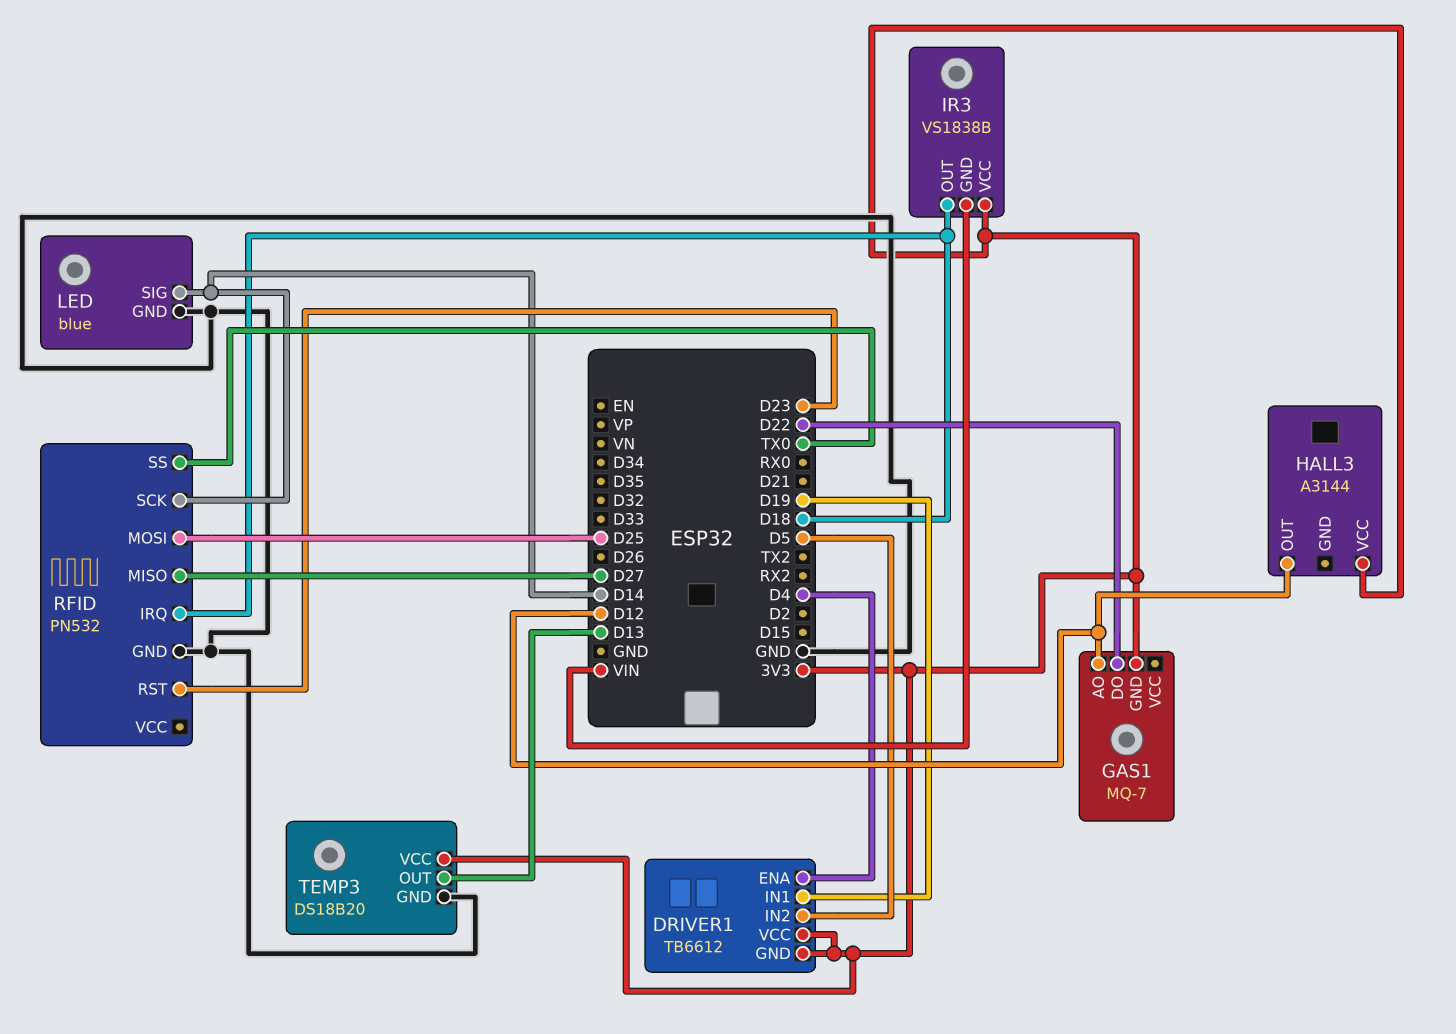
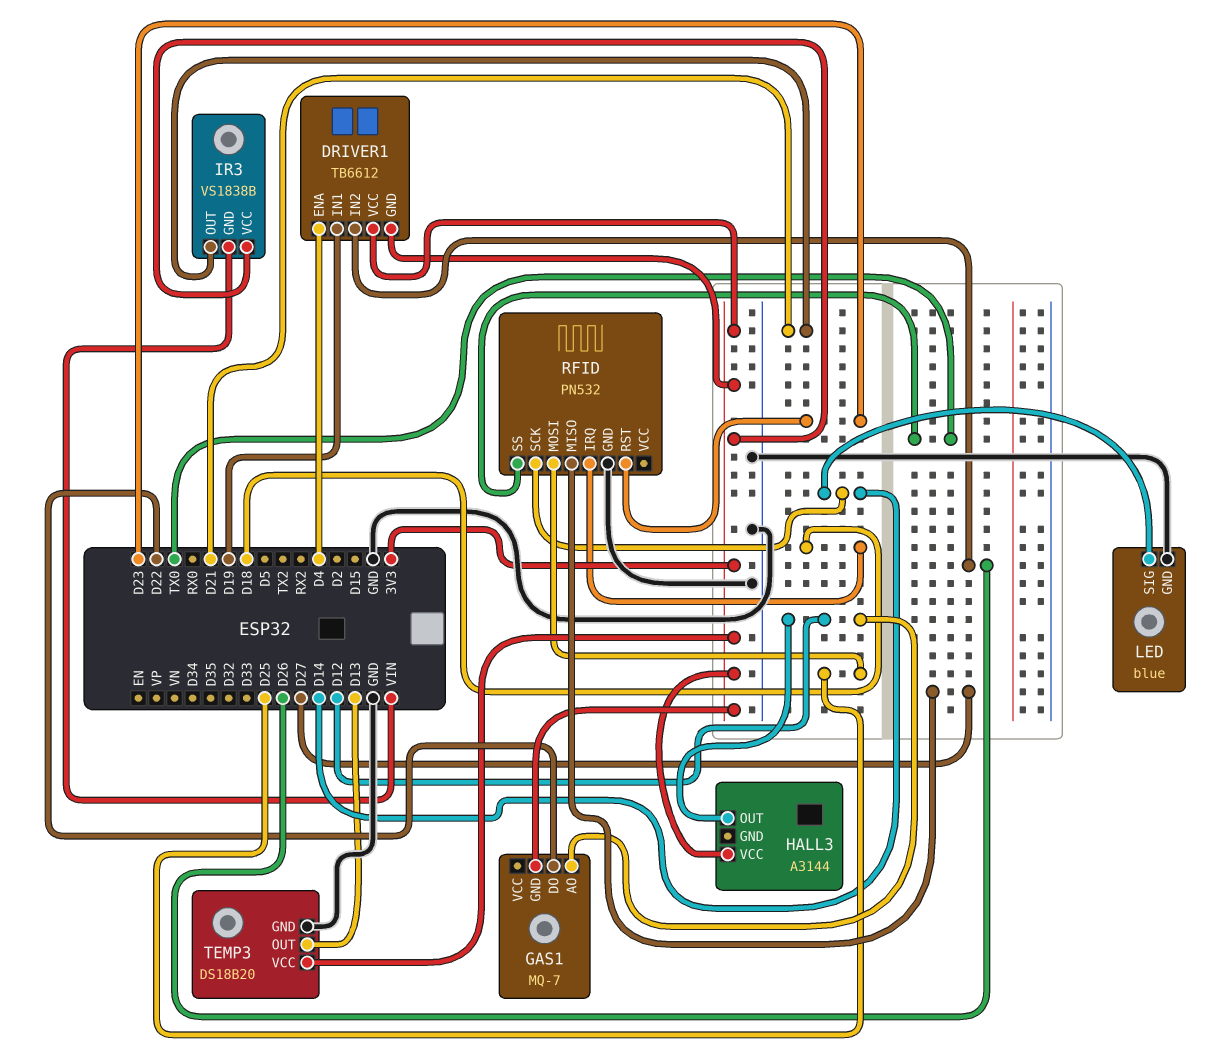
DRIVER1 pin IN2: D5 -> D26
IR3 pin OUT: D18 -> D21

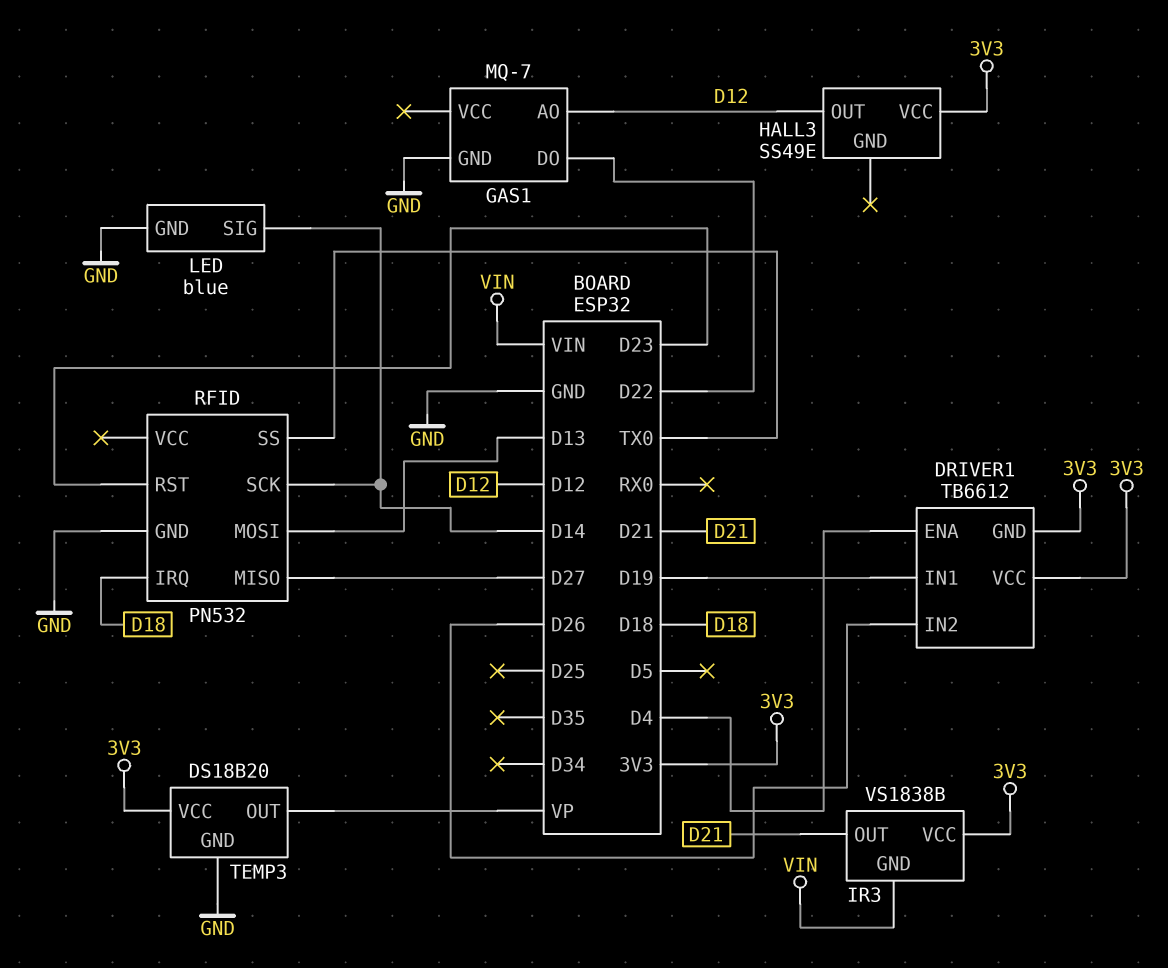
GAS1 pin GND: 3V3 -> GND
HALL3: A3144 -> SS49E
RFID pin MOSI: D25 -> D13
TEMP3 pin OUT: D13 -> VP

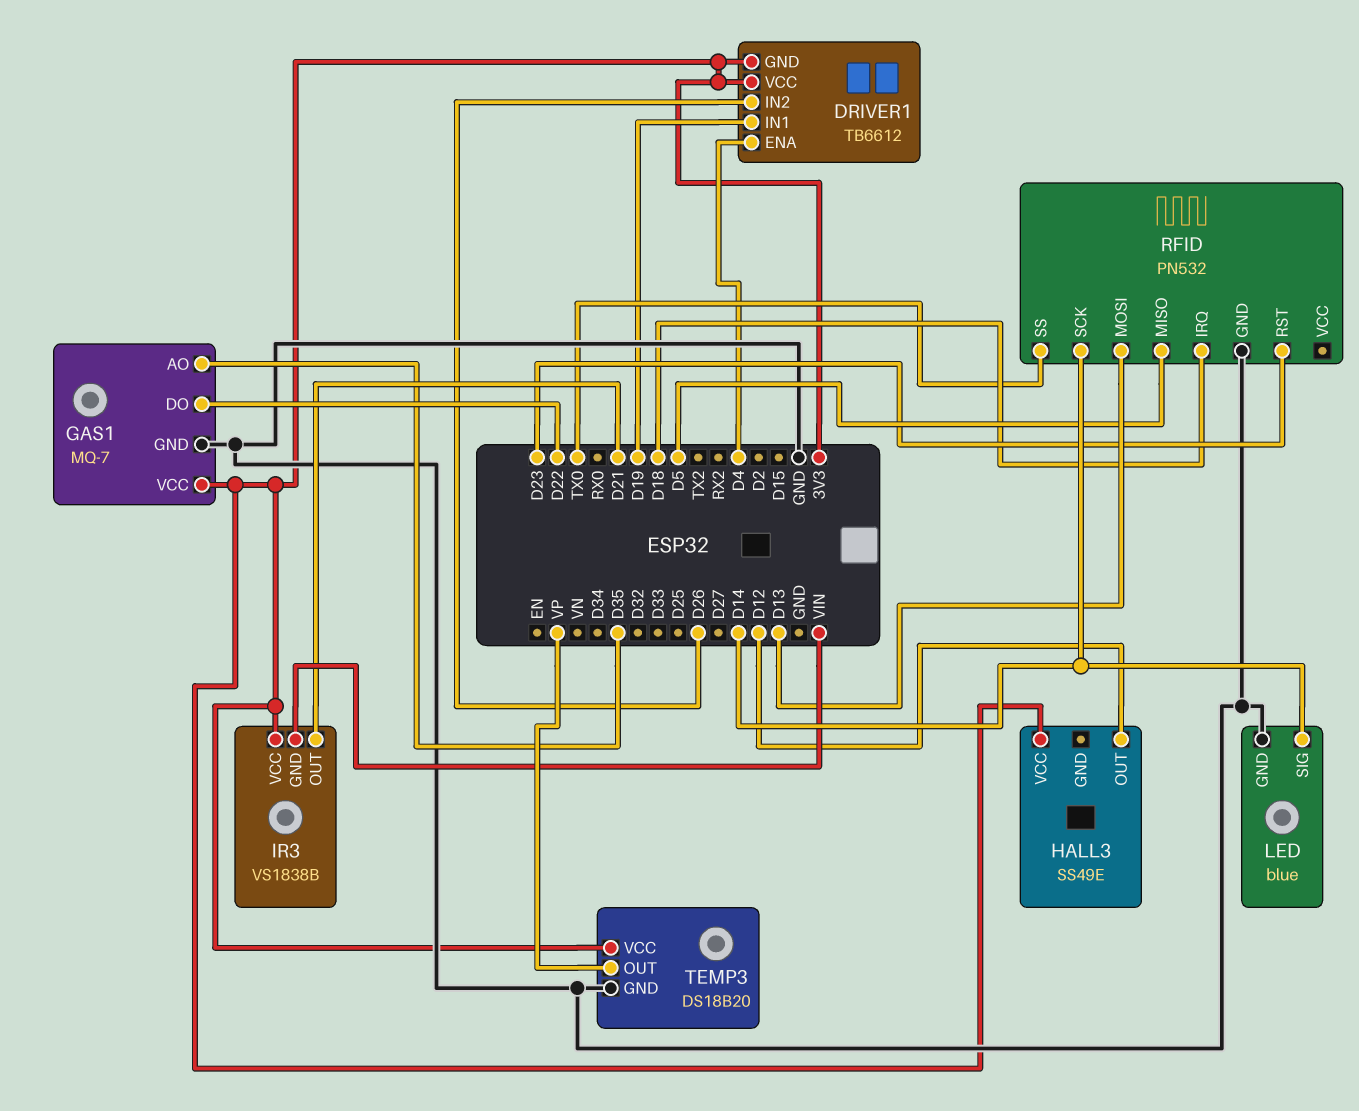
GAS1 pin AO: D12 -> D35
GAS1 pin VCC: none -> 3V3
RFID pin MISO: D27 -> D5

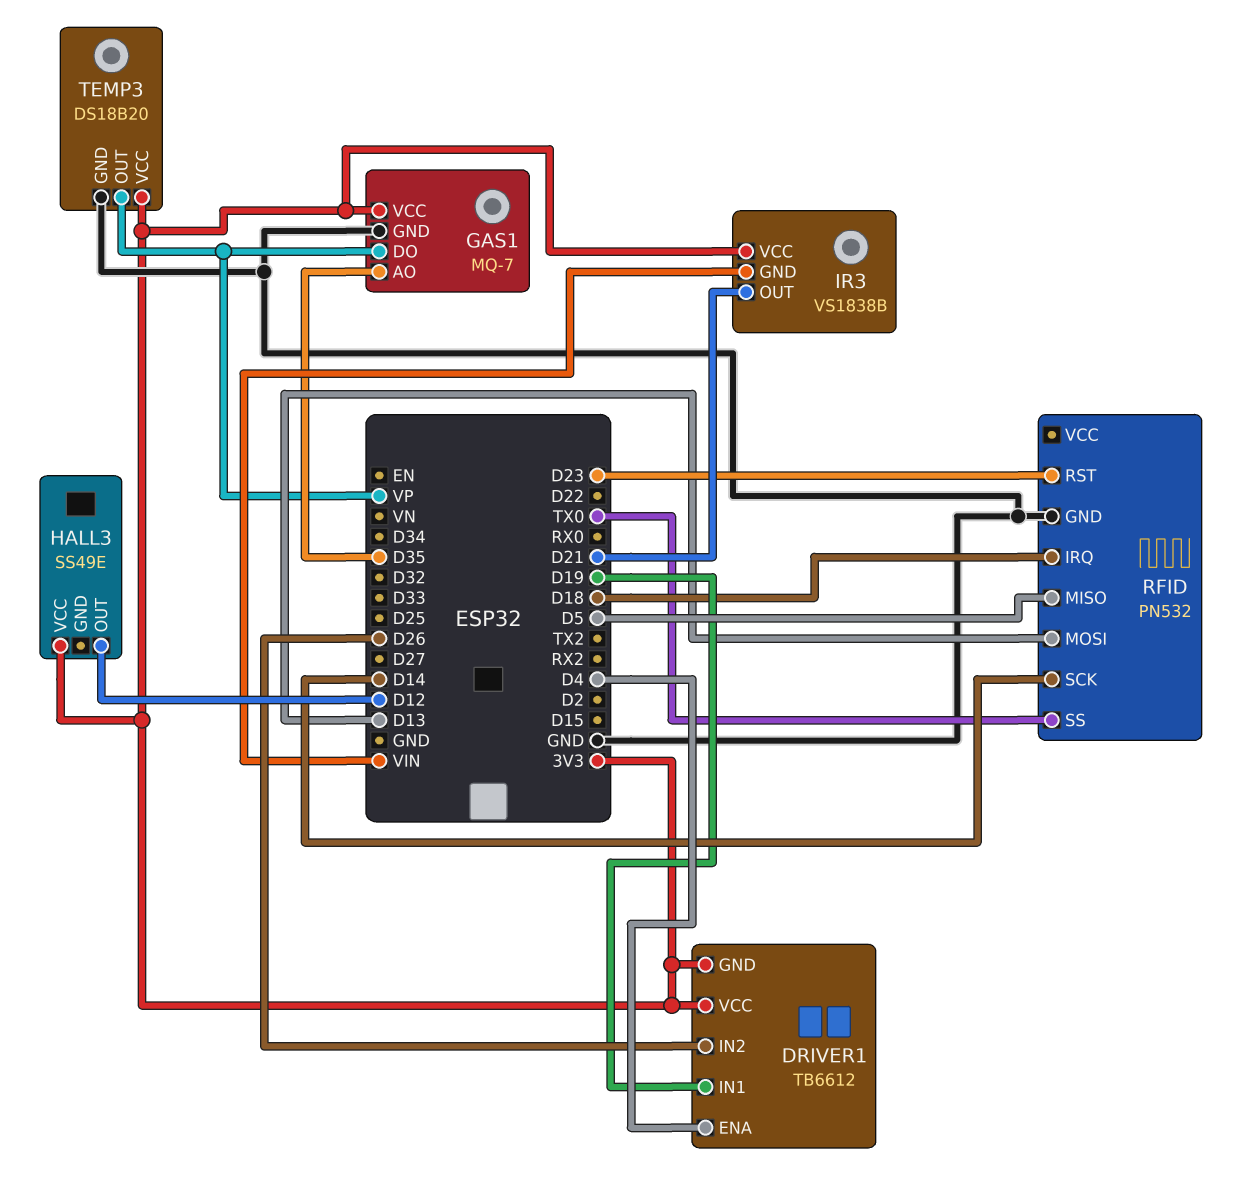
GAS1 pin DO: D22 -> VP
LED: blue -> none
LED pin GND: GND -> none
LED pin SIG: D14 -> none

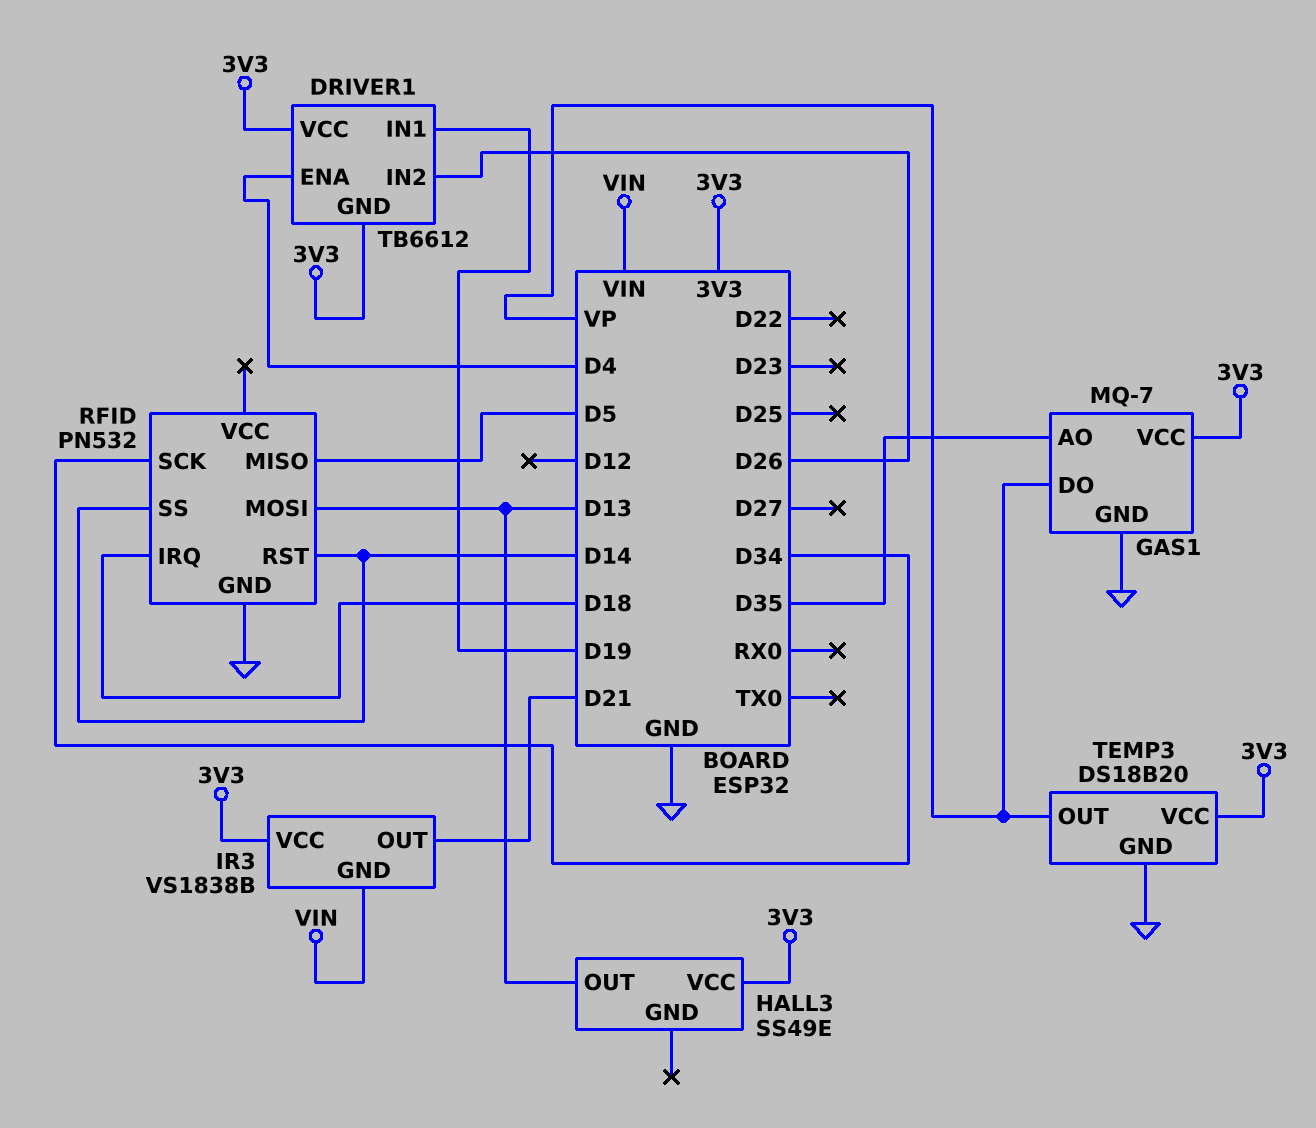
HALL3 pin OUT: D12 -> D13
RFID pin RST: D23 -> D14
RFID pin SCK: D14 -> D34
RFID pin SS: TX0 -> D14

